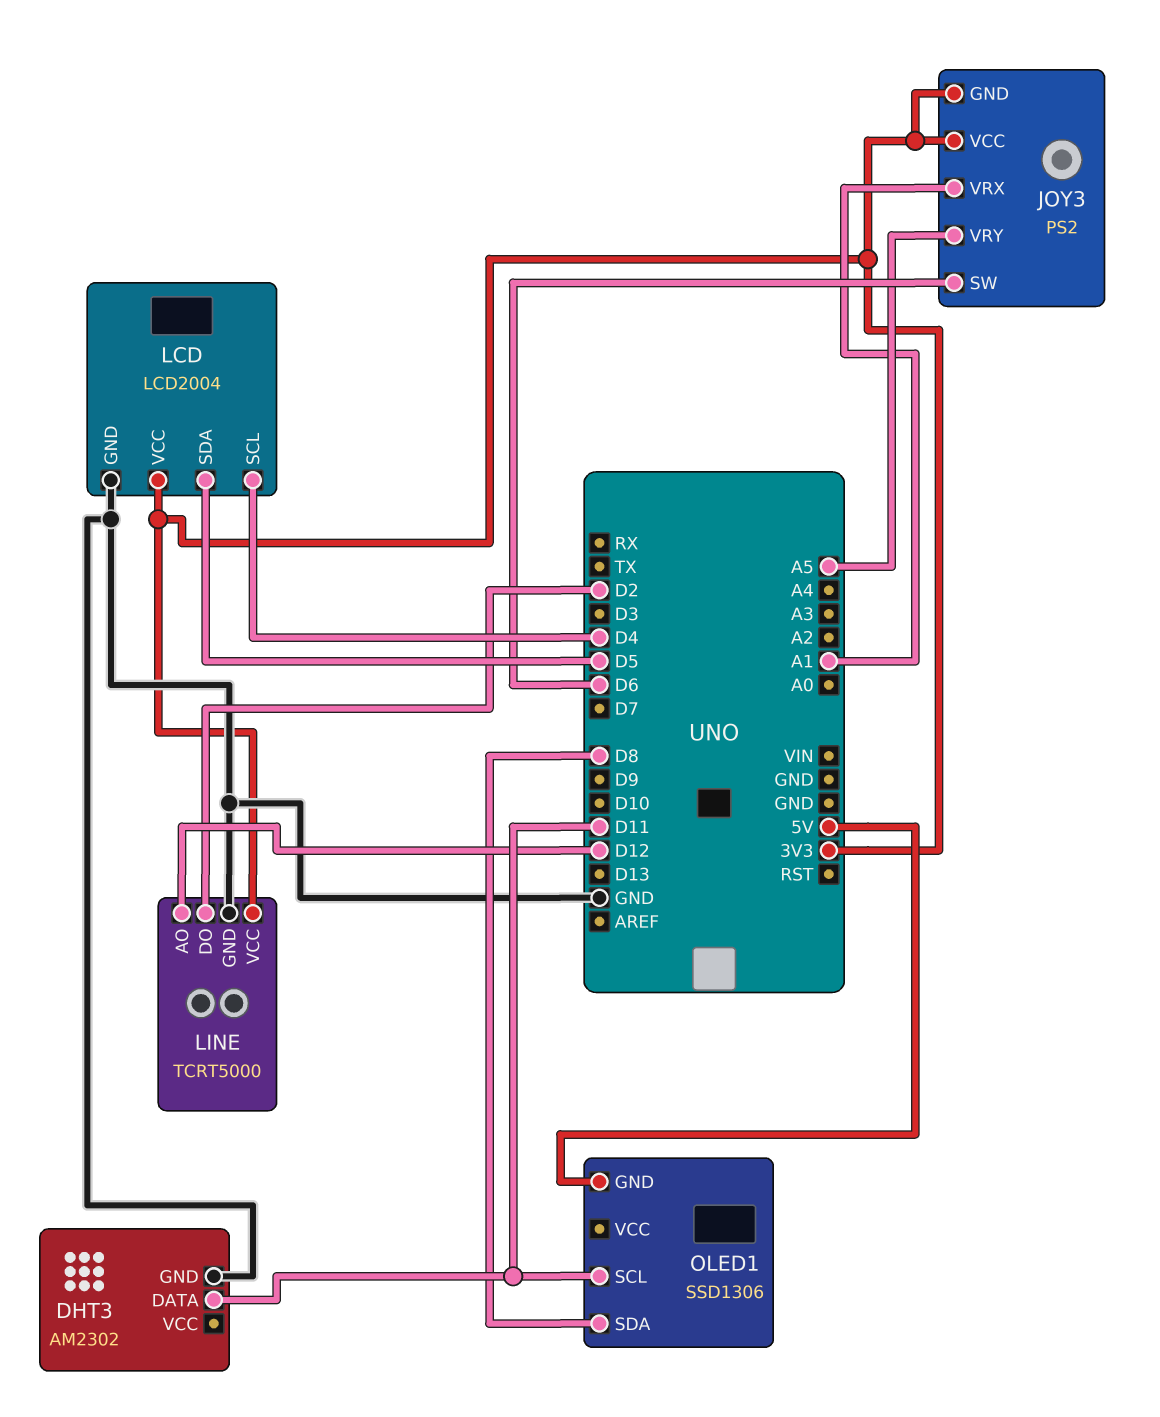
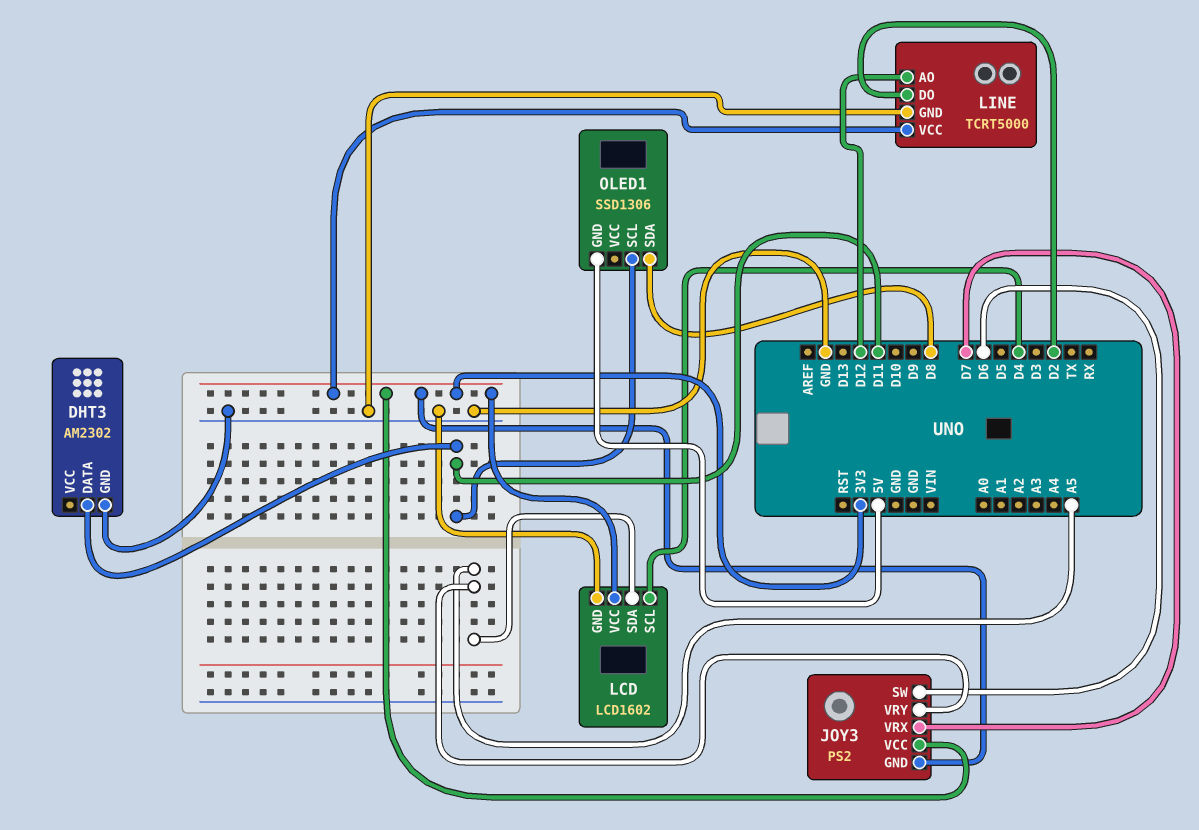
JOY3 pin VRX: A1 -> D7
LCD: LCD2004 -> LCD1602
LCD pin SDA: D5 -> A5

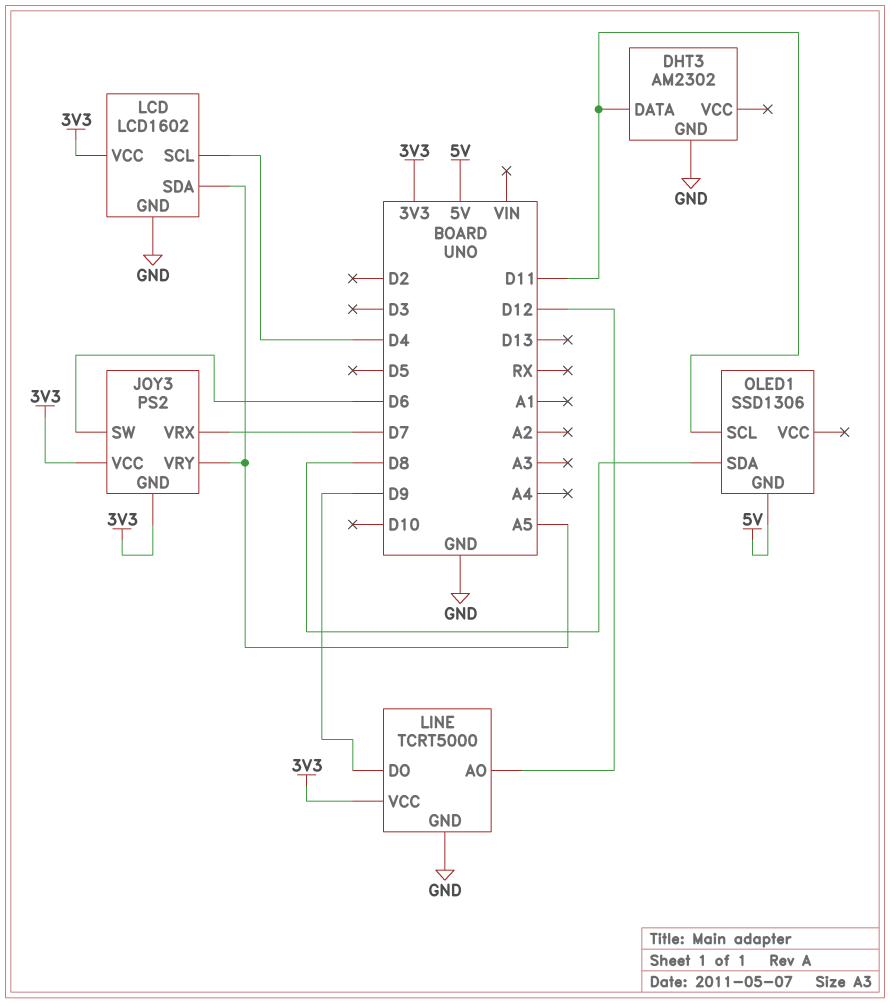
LINE pin DO: D2 -> D9

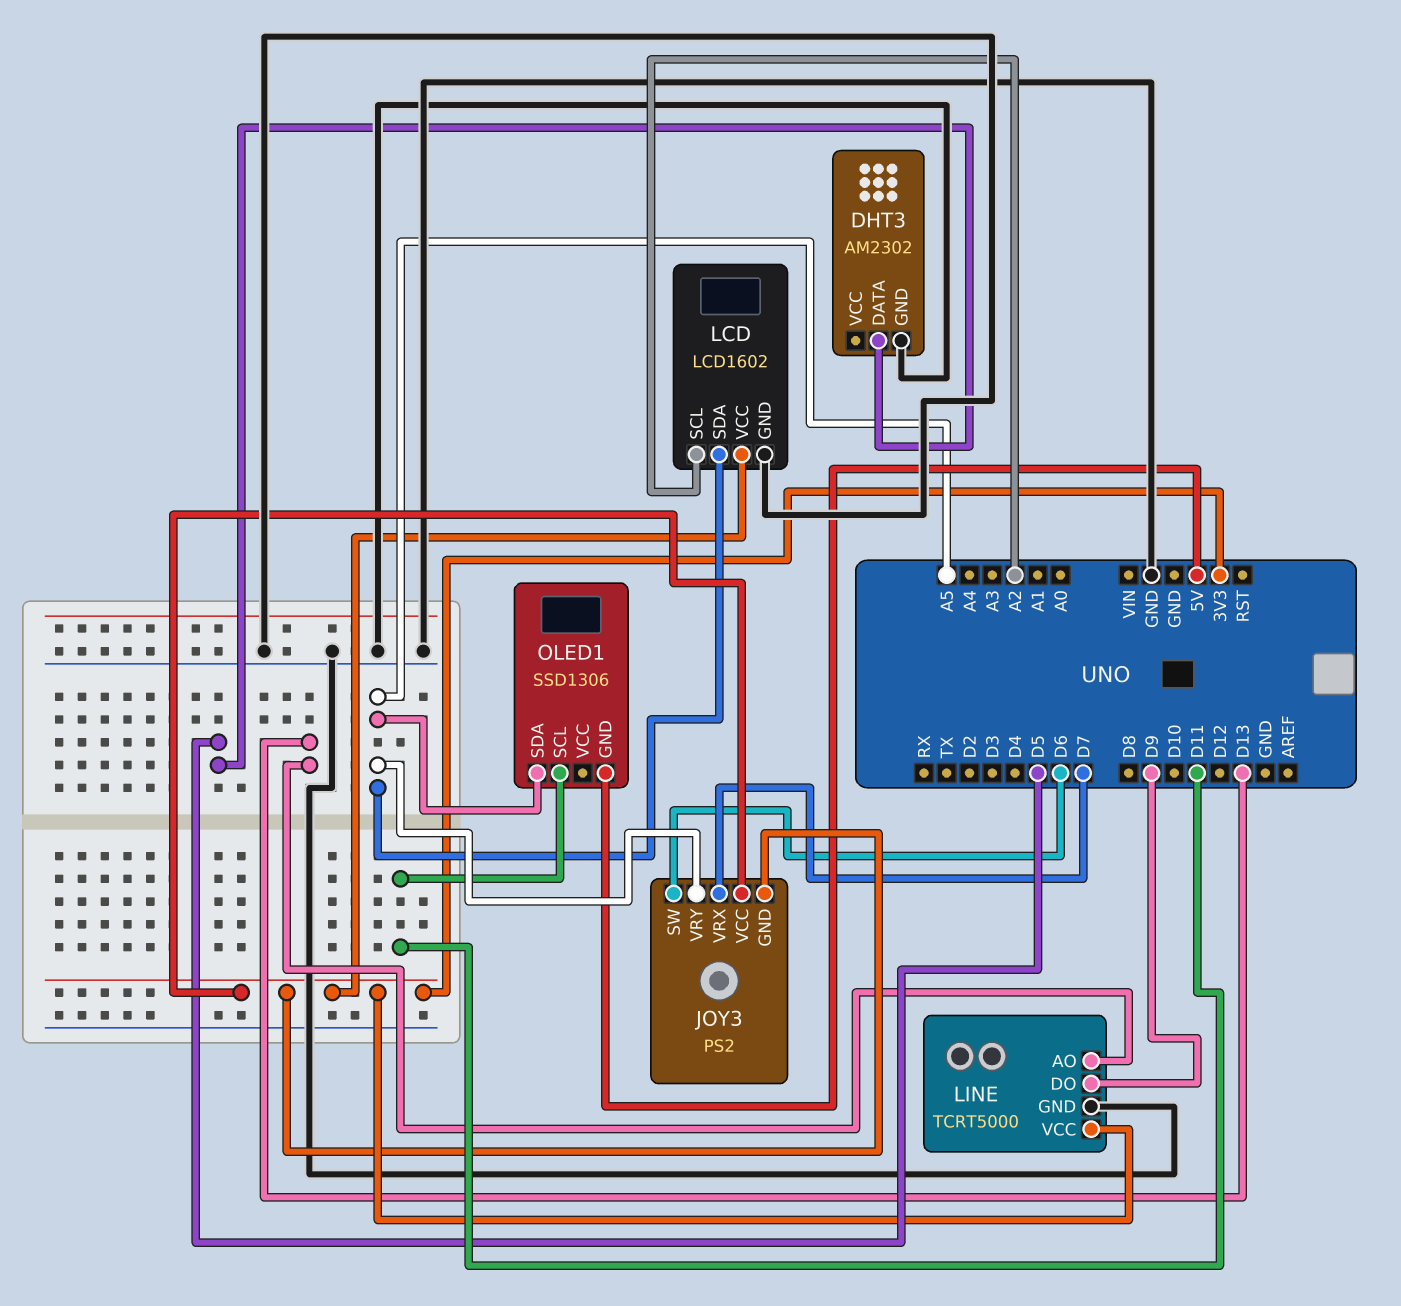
DHT3 pin DATA: D11 -> D5
LCD pin SCL: D4 -> A2
LINE pin AO: D12 -> D13
OLED1 pin SDA: D8 -> A5

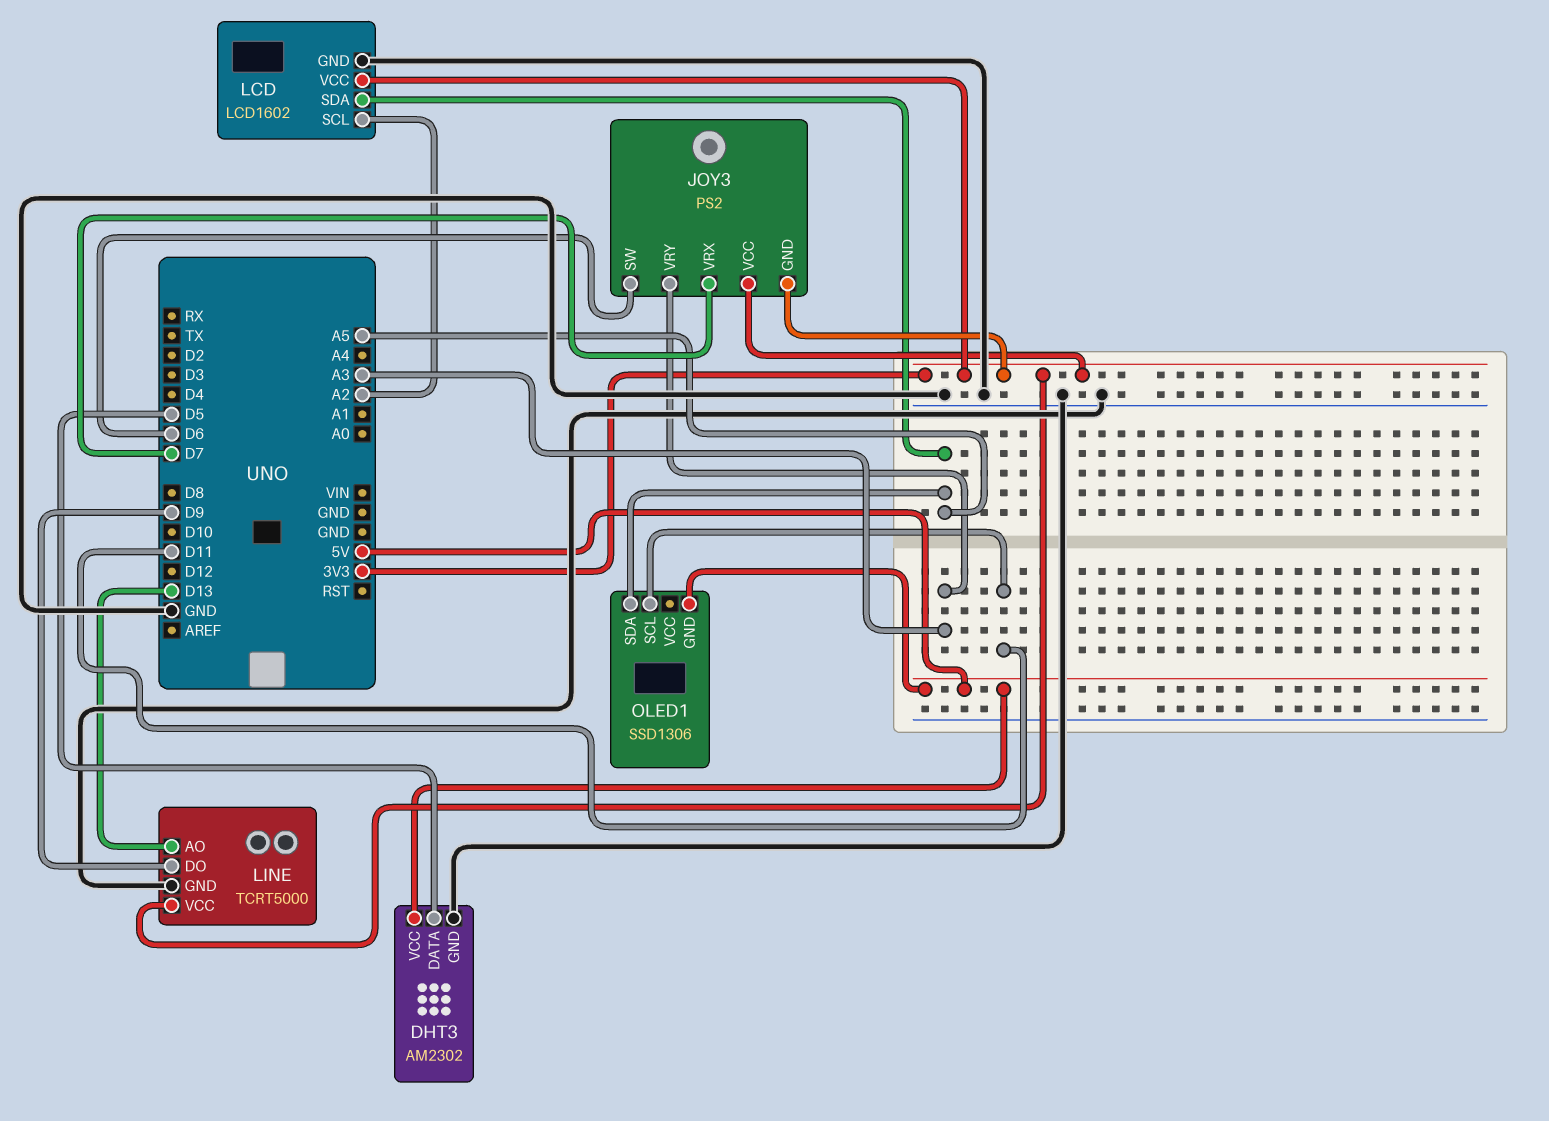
DHT3 pin VCC: none -> 5V
JOY3 pin VRY: A5 -> A3

